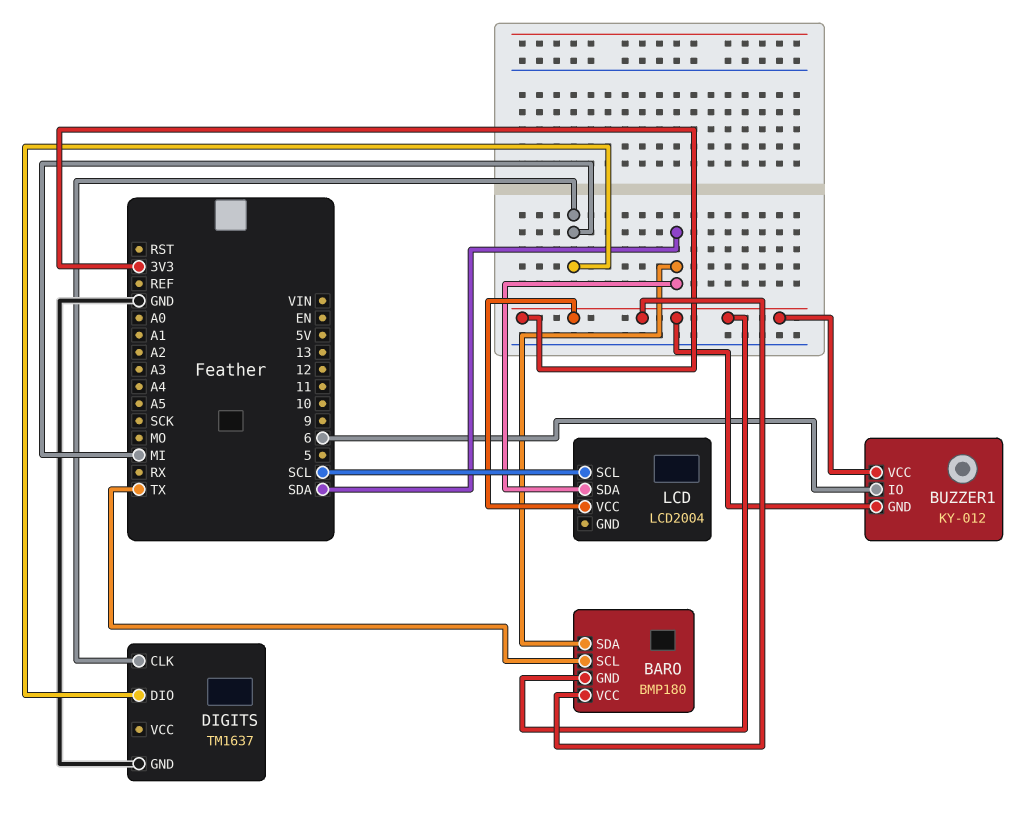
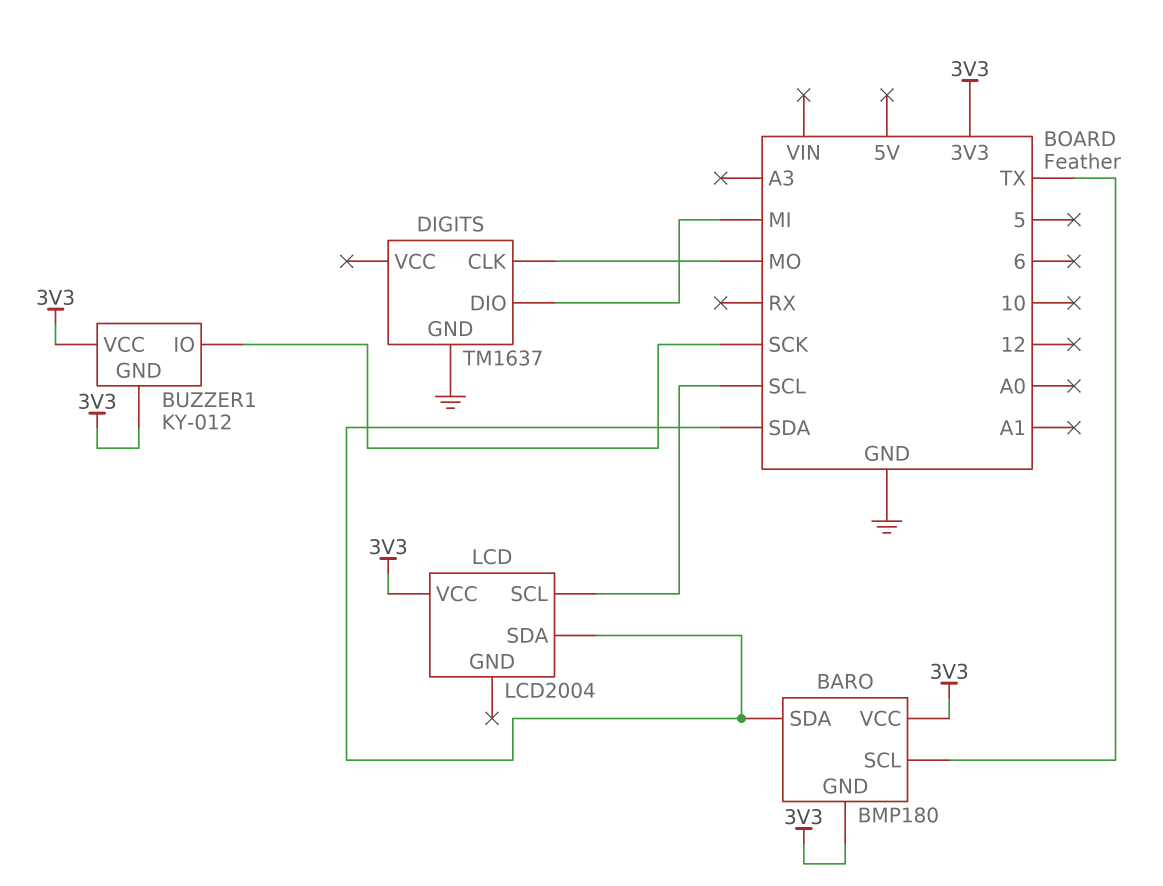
BUZZER1 pin IO: 6 -> SCK
DIGITS pin CLK: MI -> MO

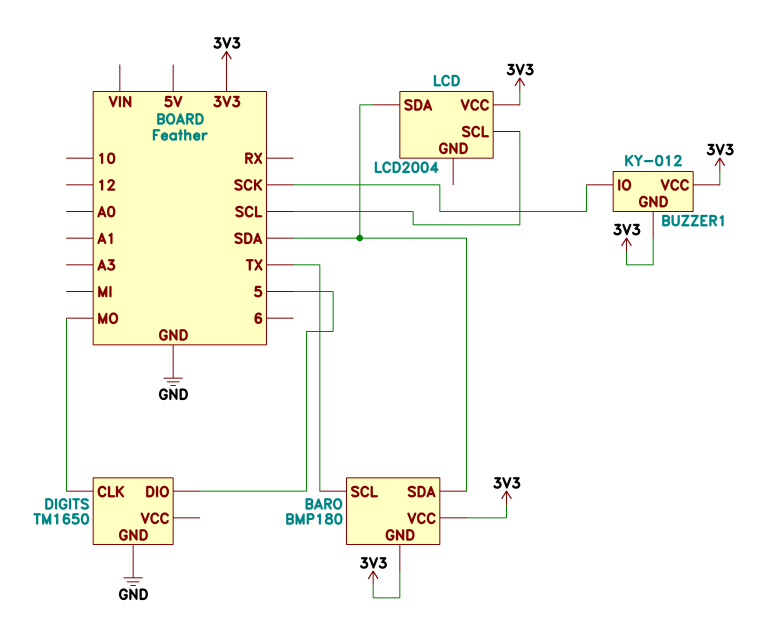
DIGITS: TM1637 -> TM1650
DIGITS pin DIO: MI -> 5

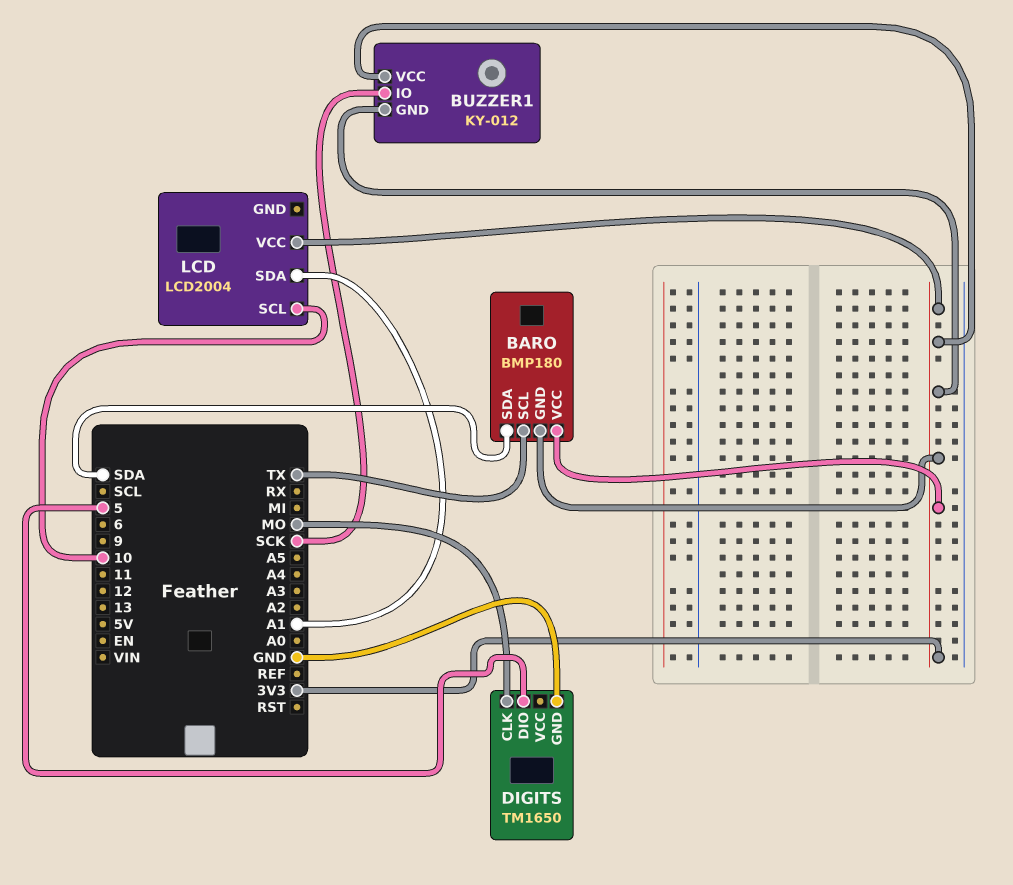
LCD pin SCL: SCL -> 10
LCD pin SDA: SDA -> A1

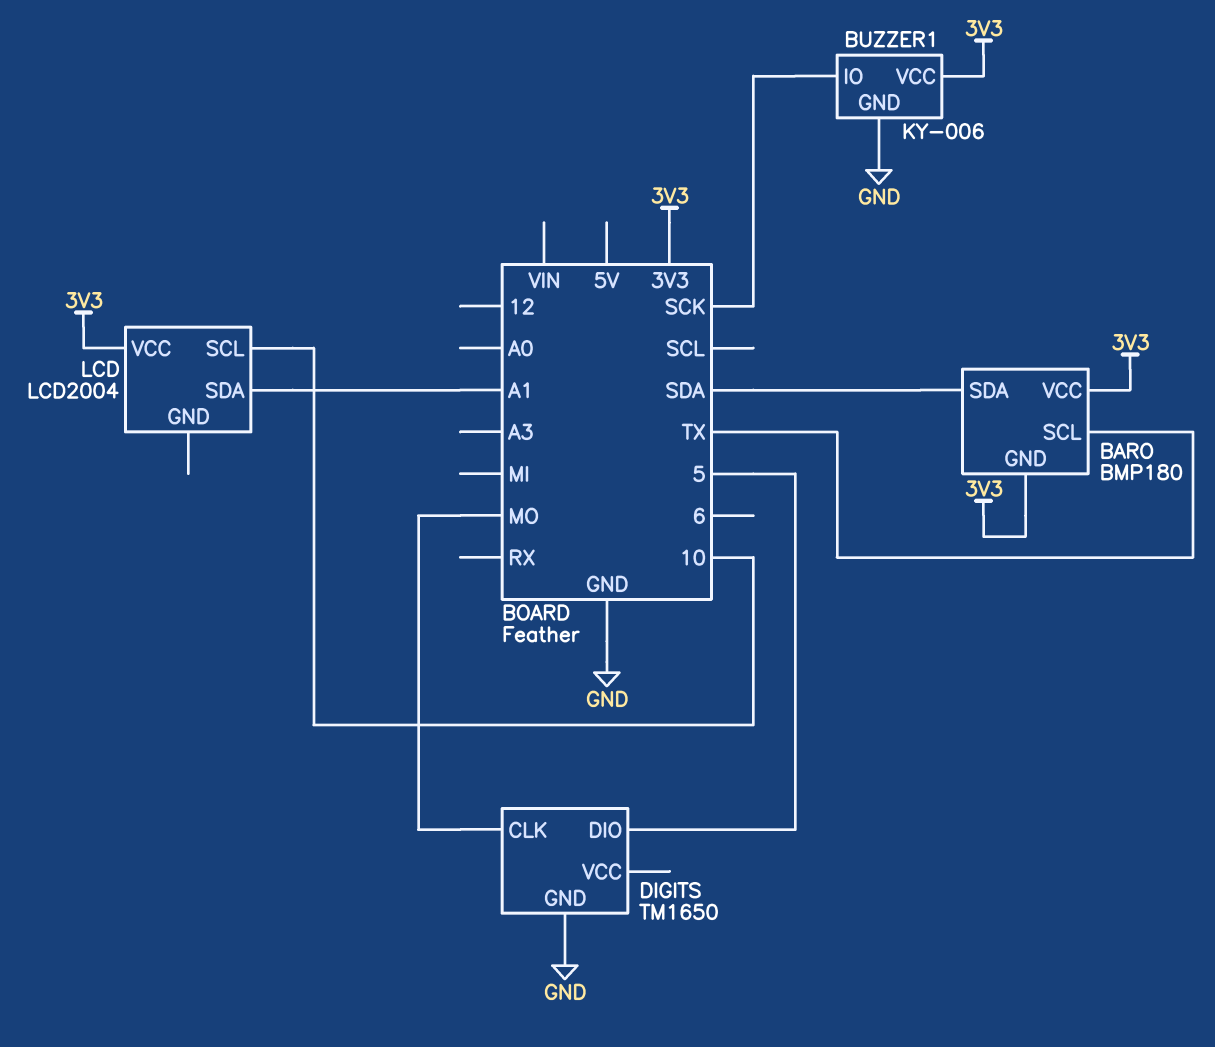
BUZZER1: KY-012 -> KY-006
BUZZER1 pin GND: 3V3 -> GND

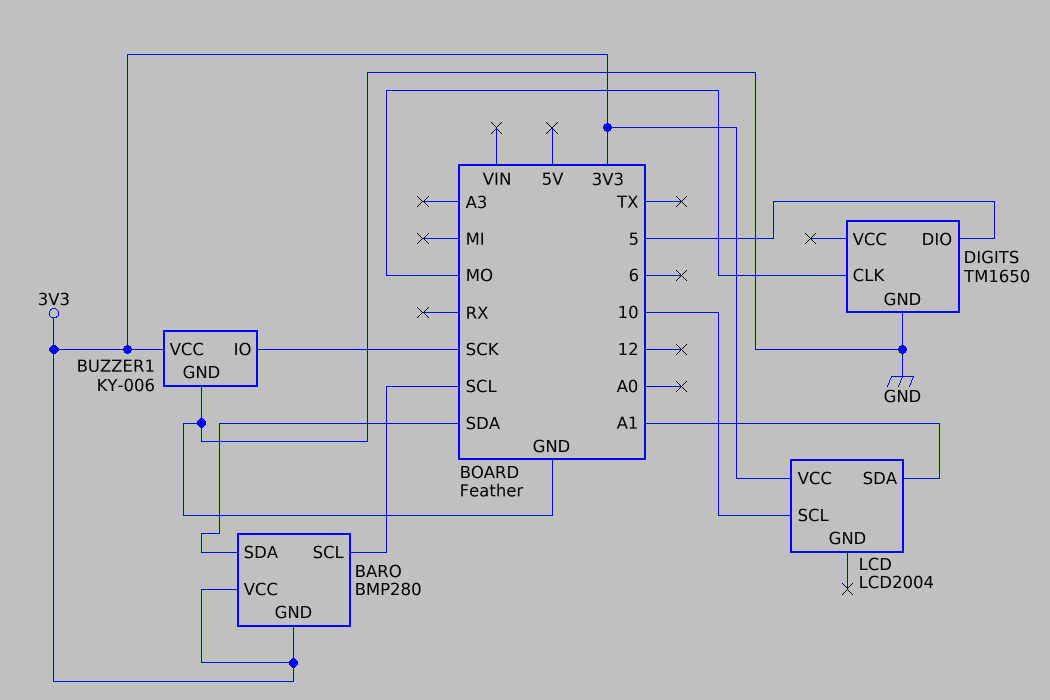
BARO: BMP180 -> BMP280
BARO pin SCL: TX -> SCL

